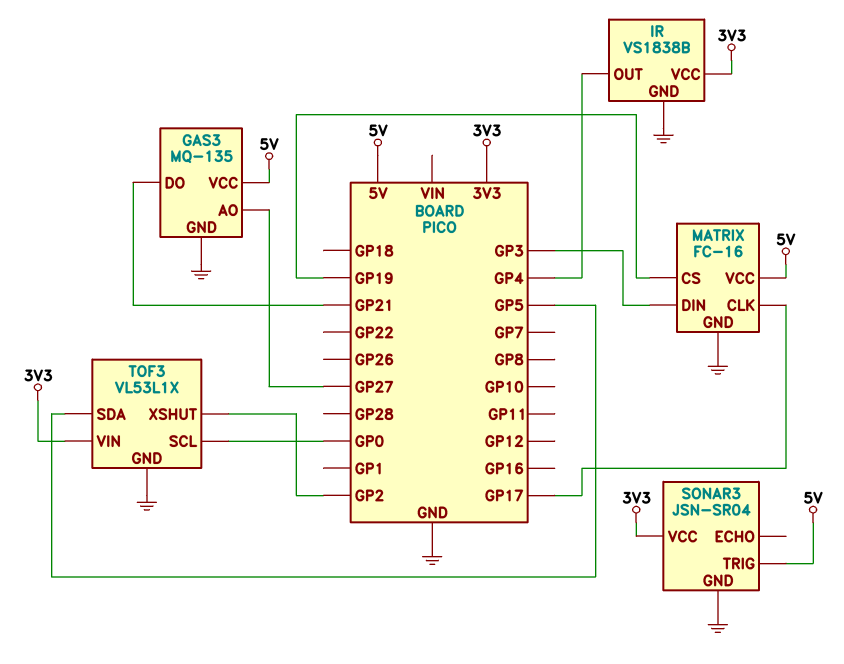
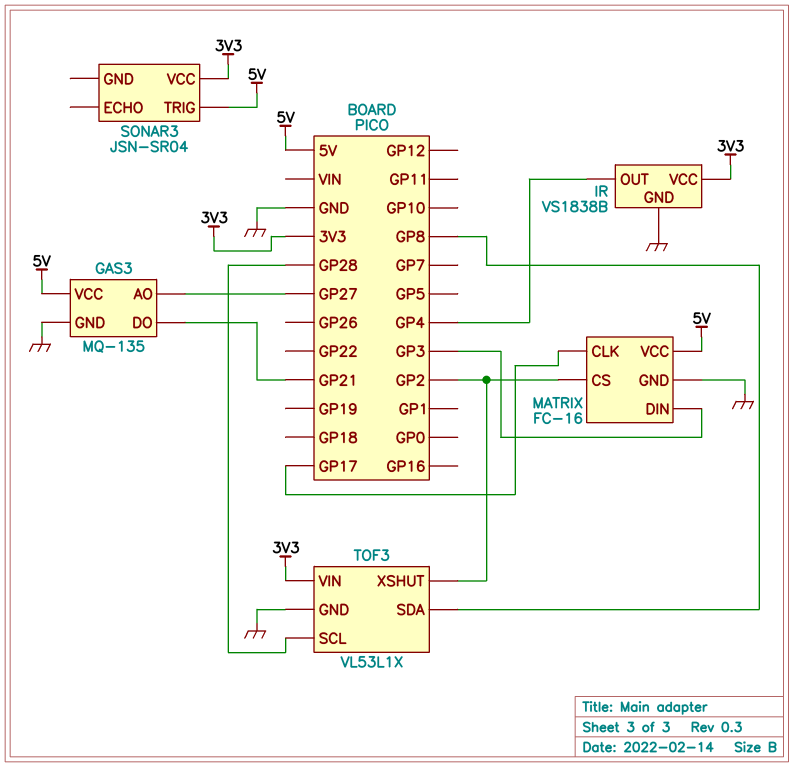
MATRIX pin CS: GP19 -> GP2
SONAR3 pin GND: GND -> none
TOF3 pin SCL: GP0 -> GP28
TOF3 pin SDA: GP5 -> GP8

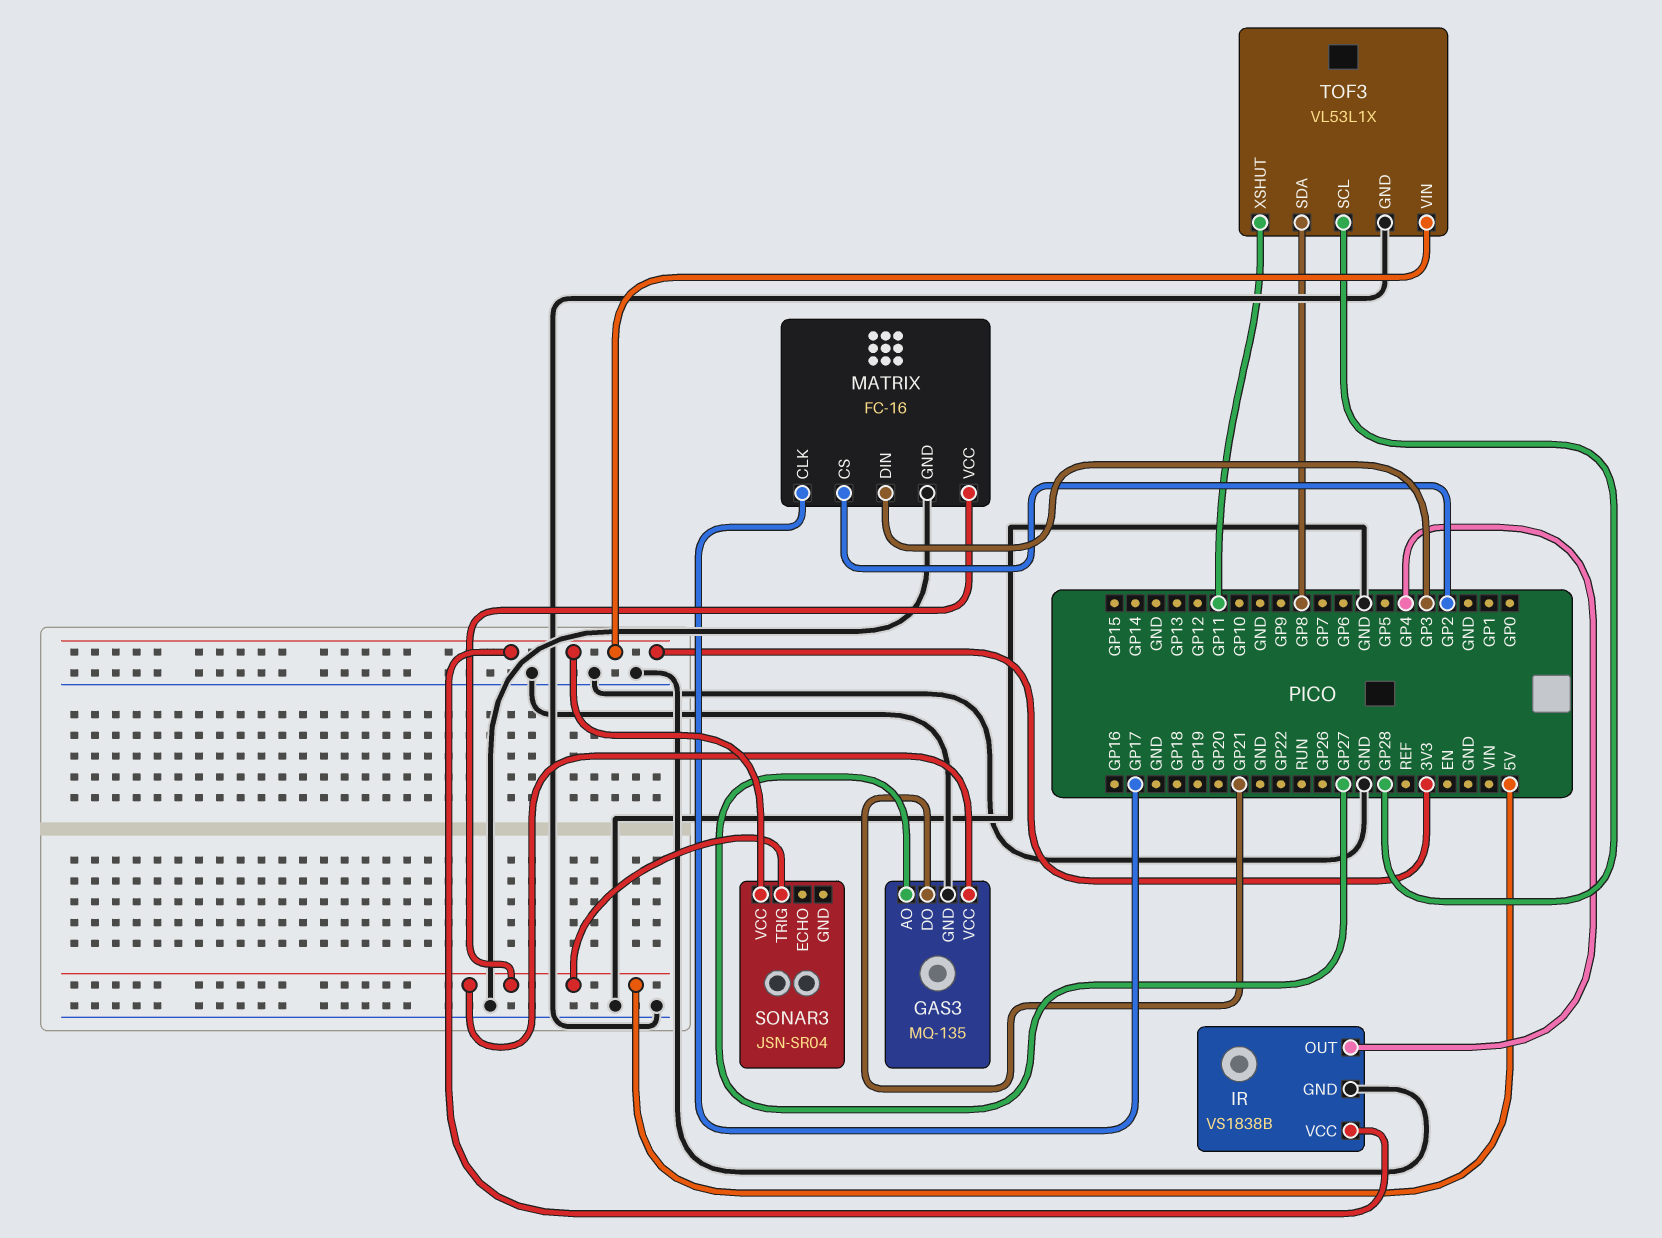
TOF3 pin XSHUT: GP2 -> GP11

